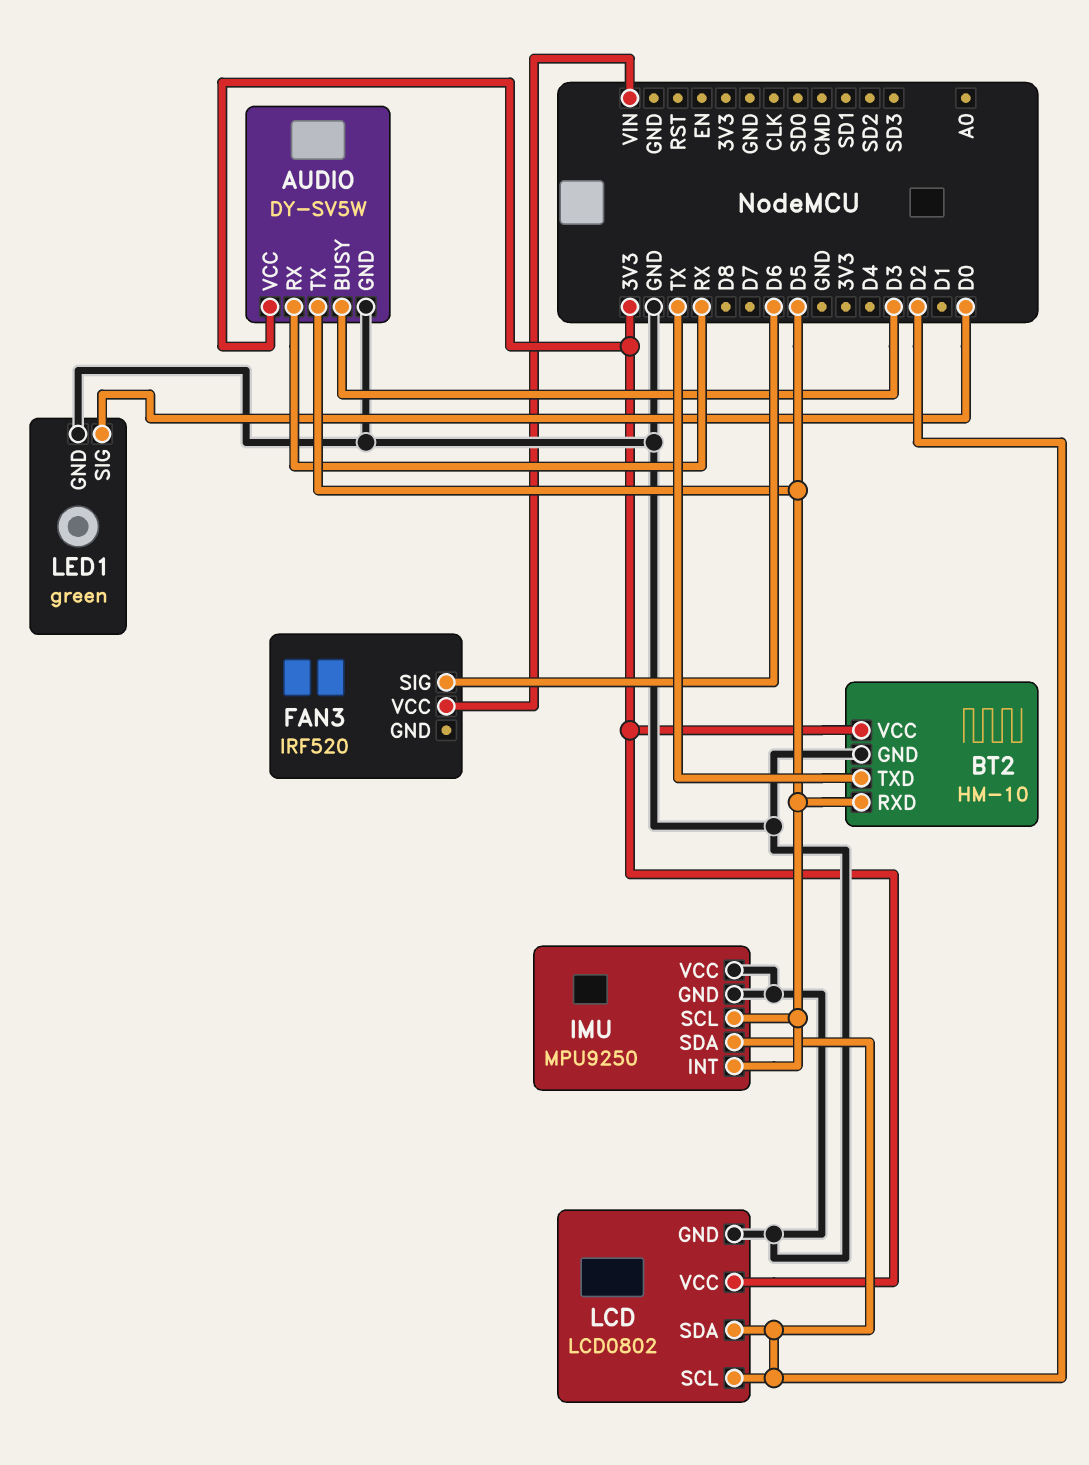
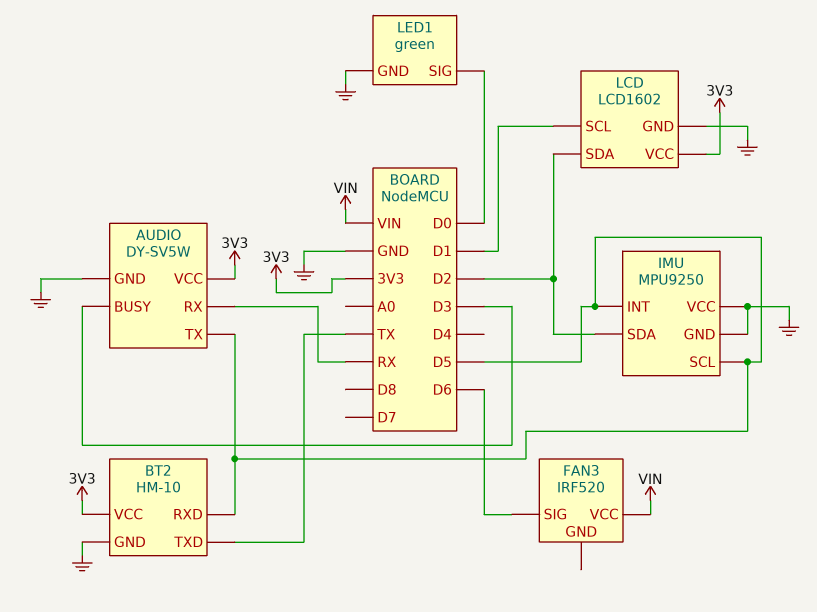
LCD: LCD0802 -> LCD1602
LCD pin SCL: D2 -> D1

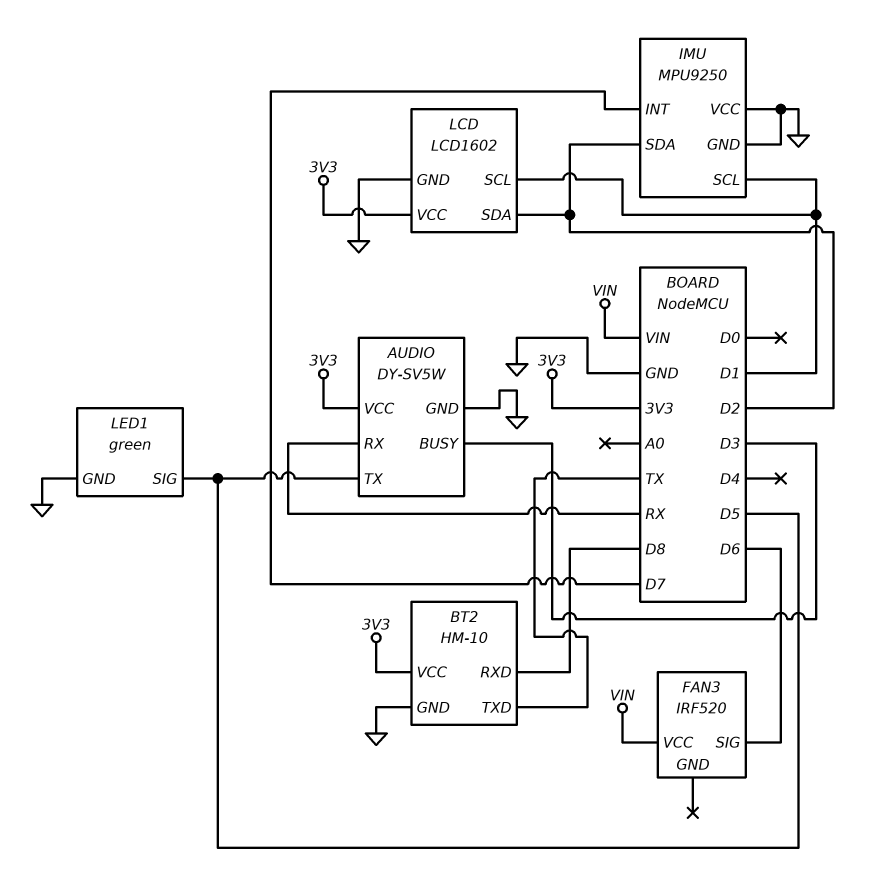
BT2 pin RXD: D5 -> D8
IMU pin INT: D5 -> D7
IMU pin SCL: D5 -> D1
LED1 pin SIG: D0 -> D5

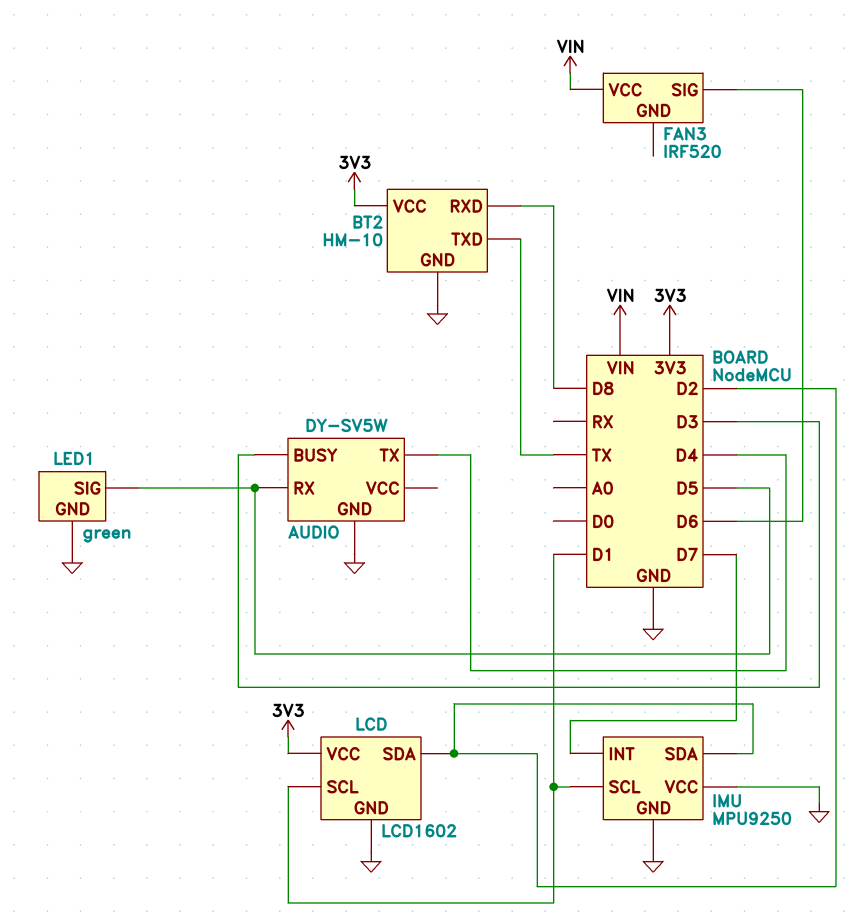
AUDIO pin RX: RX -> D5
AUDIO pin TX: D5 -> D4
AUDIO pin VCC: 3V3 -> none

